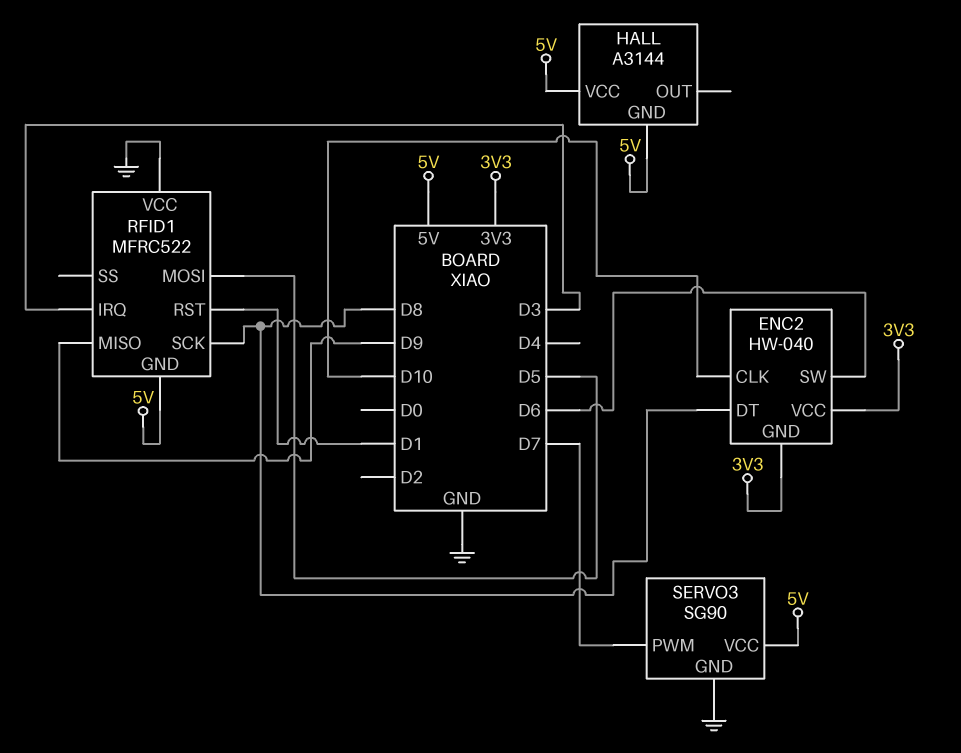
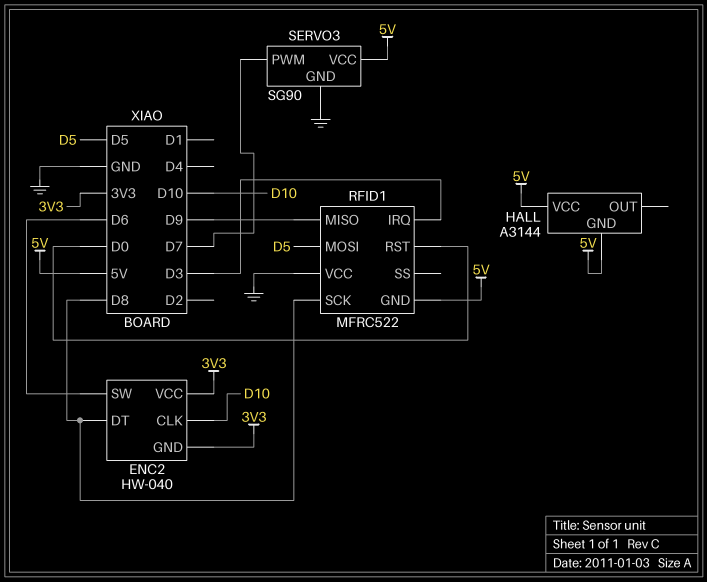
RFID1 pin RST: D1 -> D0

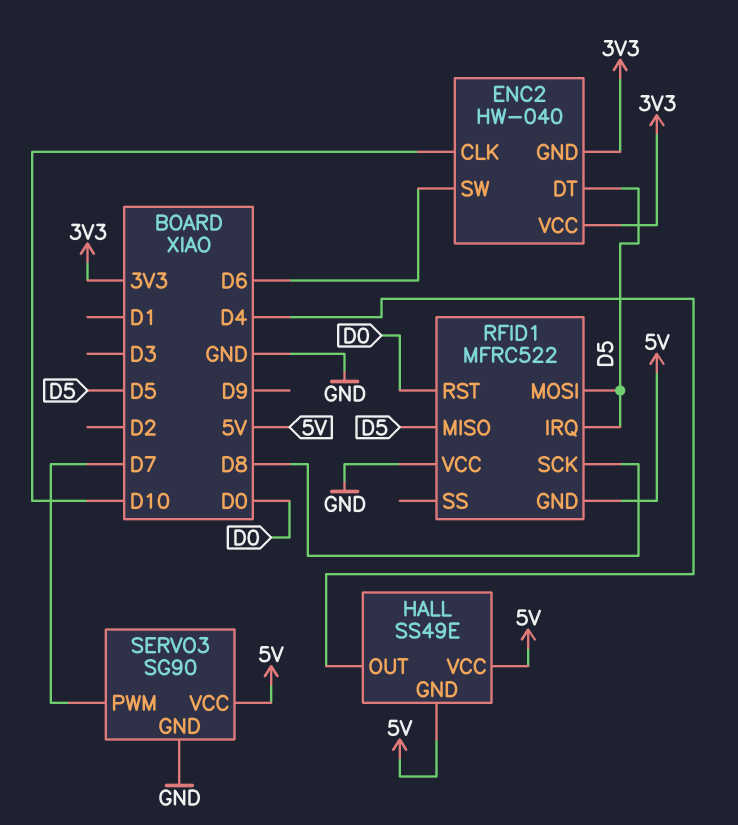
ENC2 pin DT: D8 -> D5
HALL: A3144 -> SS49E
HALL pin OUT: none -> D4
RFID1 pin IRQ: D3 -> D5
RFID1 pin MISO: D9 -> D5

